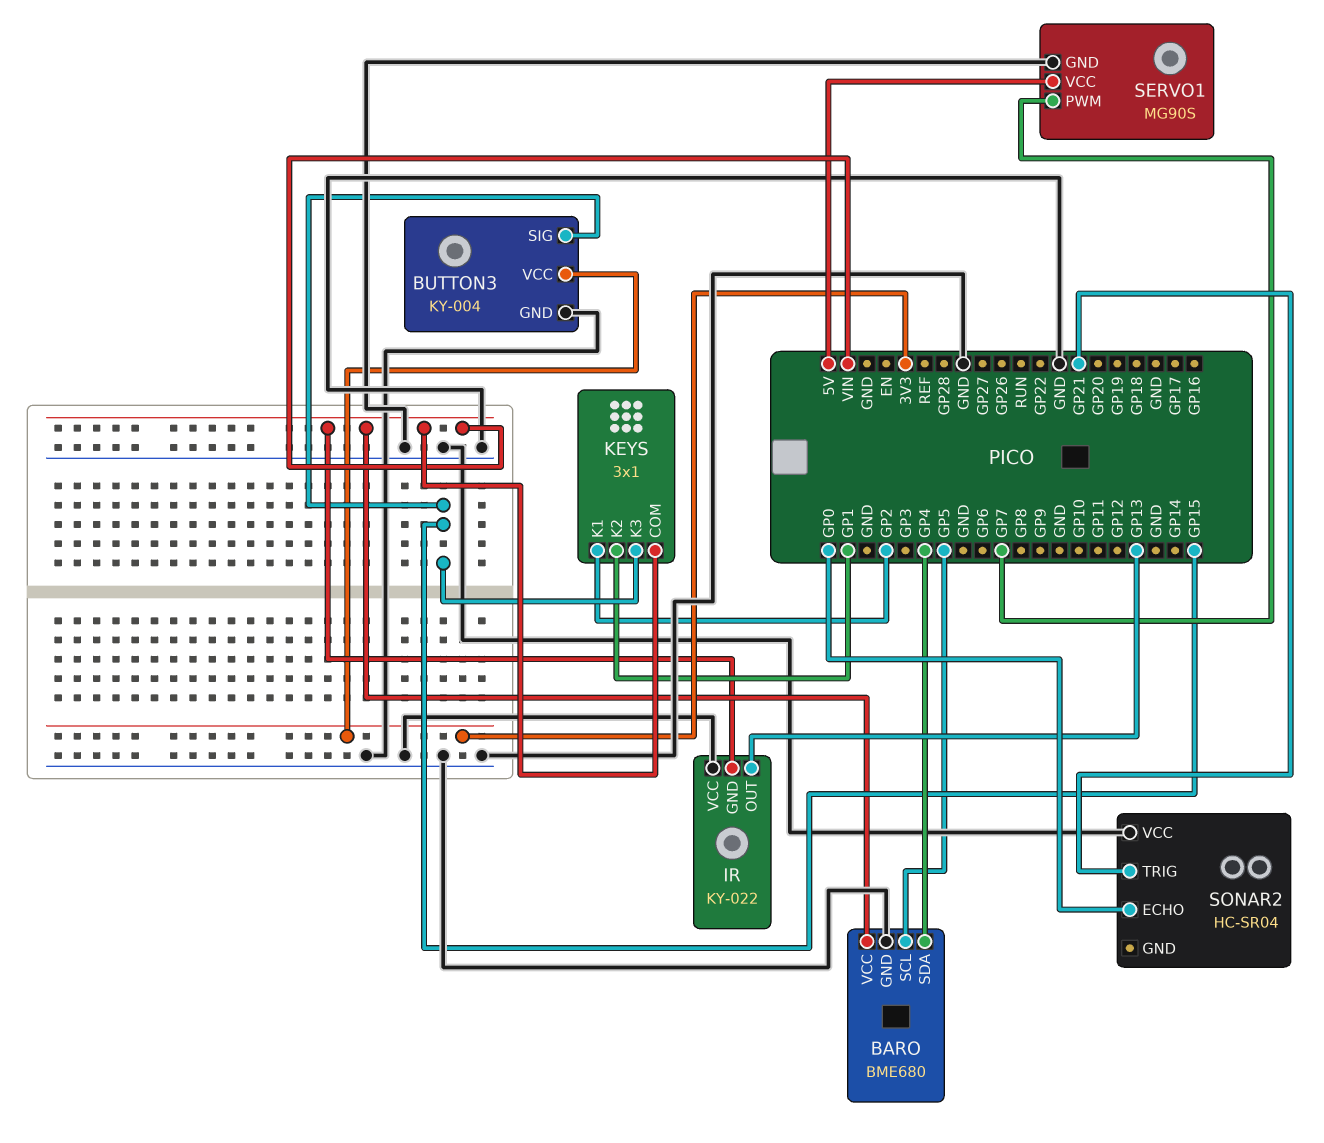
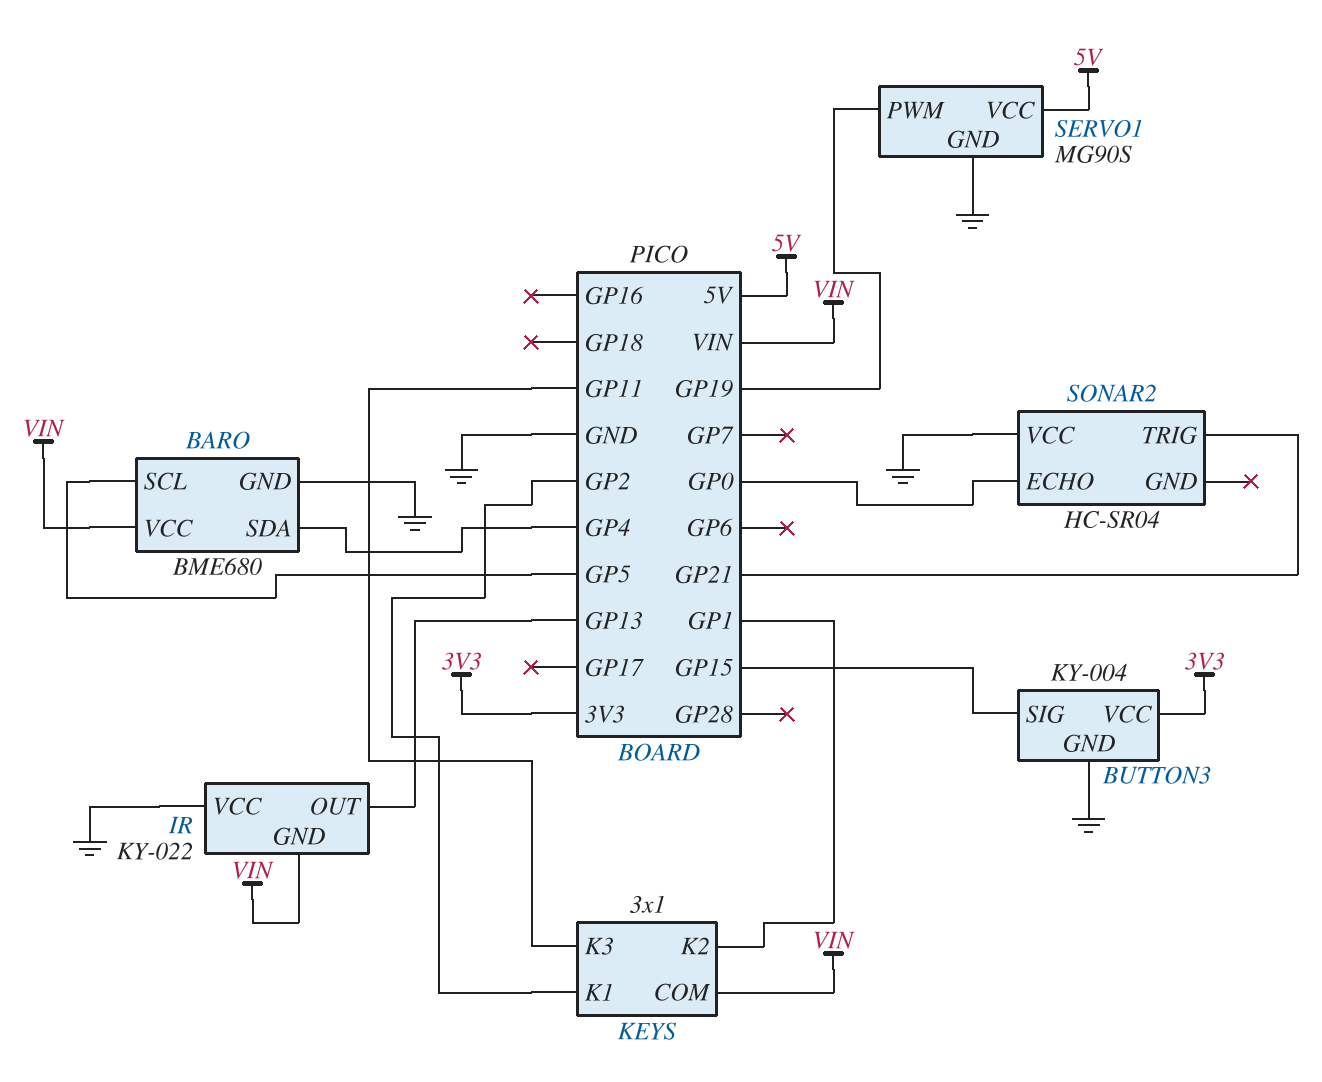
KEYS pin K3: GP15 -> GP11
SERVO1 pin PWM: GP7 -> GP19

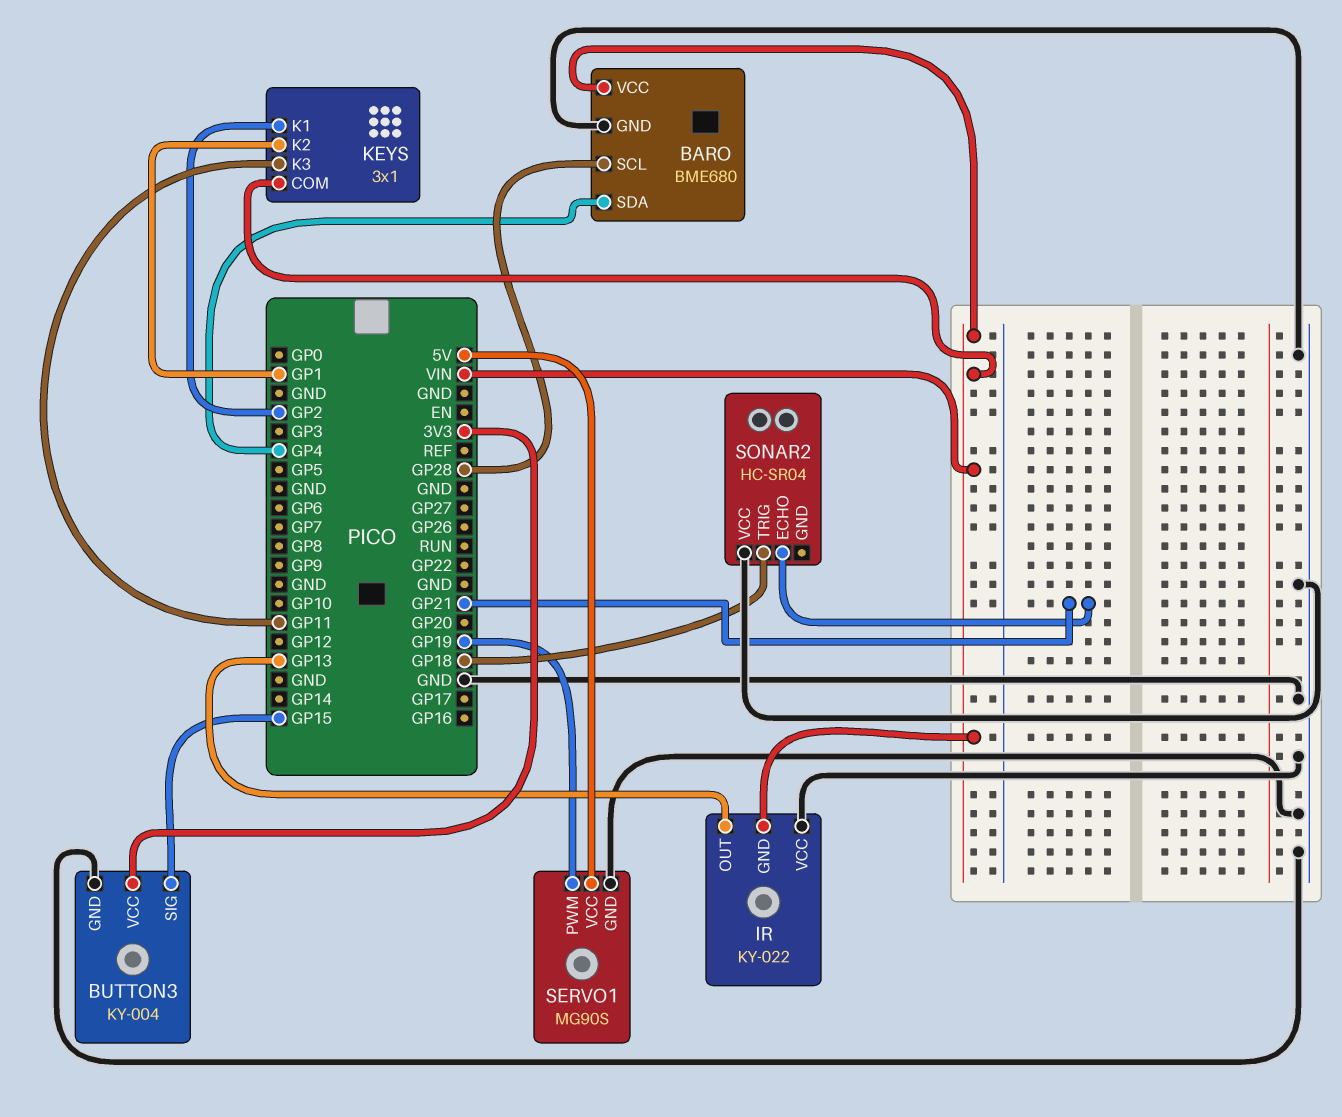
BARO pin SCL: GP5 -> GP28
SONAR2 pin ECHO: GP0 -> GP21
SONAR2 pin TRIG: GP21 -> GP18

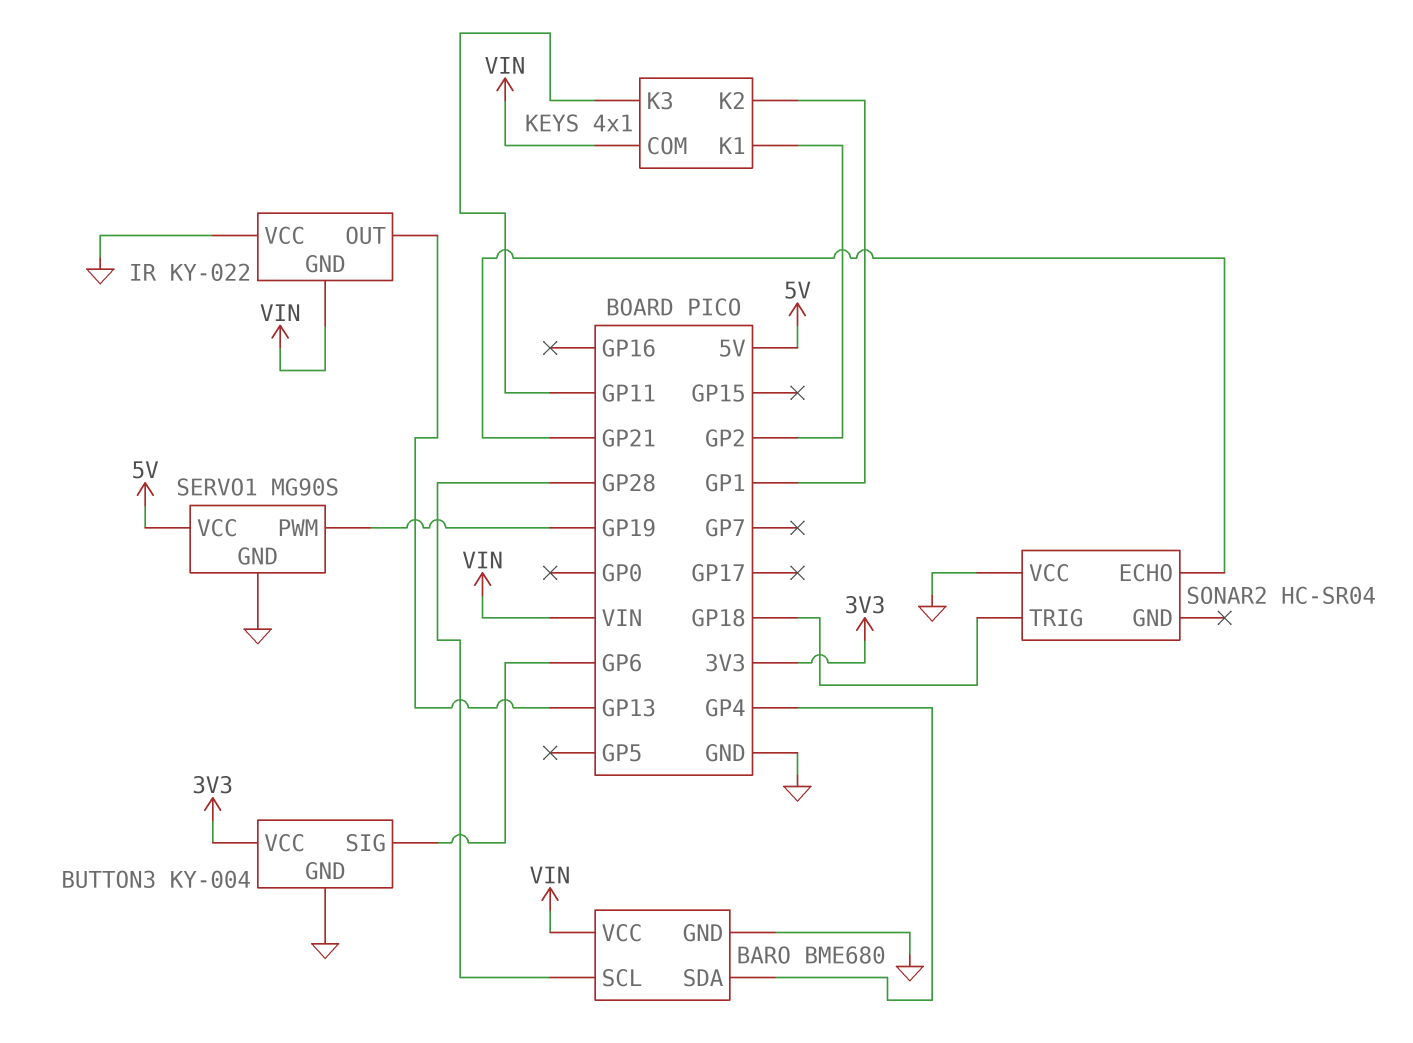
BUTTON3 pin SIG: GP15 -> GP6
KEYS: 3x1 -> 4x1

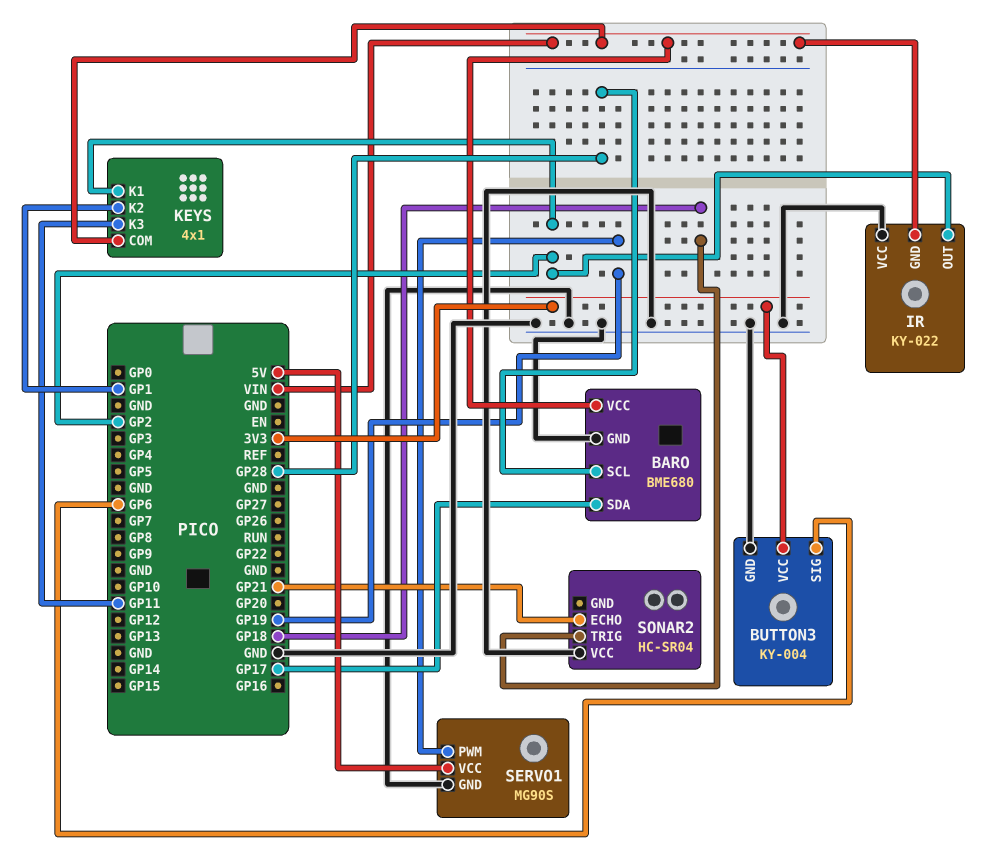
BARO pin SDA: GP4 -> GP17
IR pin OUT: GP13 -> GP2

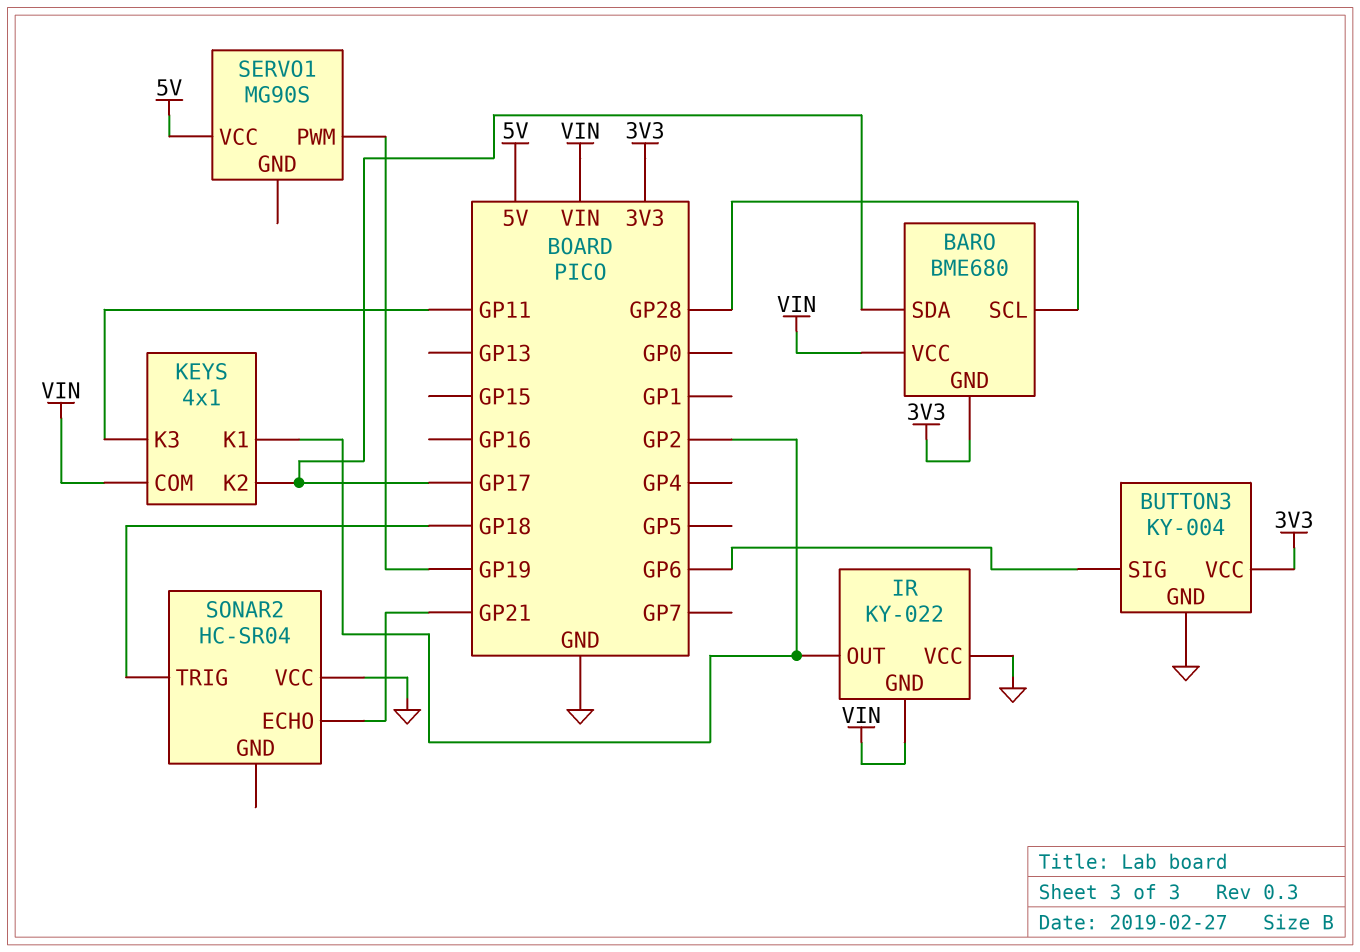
BARO pin GND: GND -> 3V3
KEYS pin K2: GP1 -> GP17
SERVO1 pin GND: GND -> none

